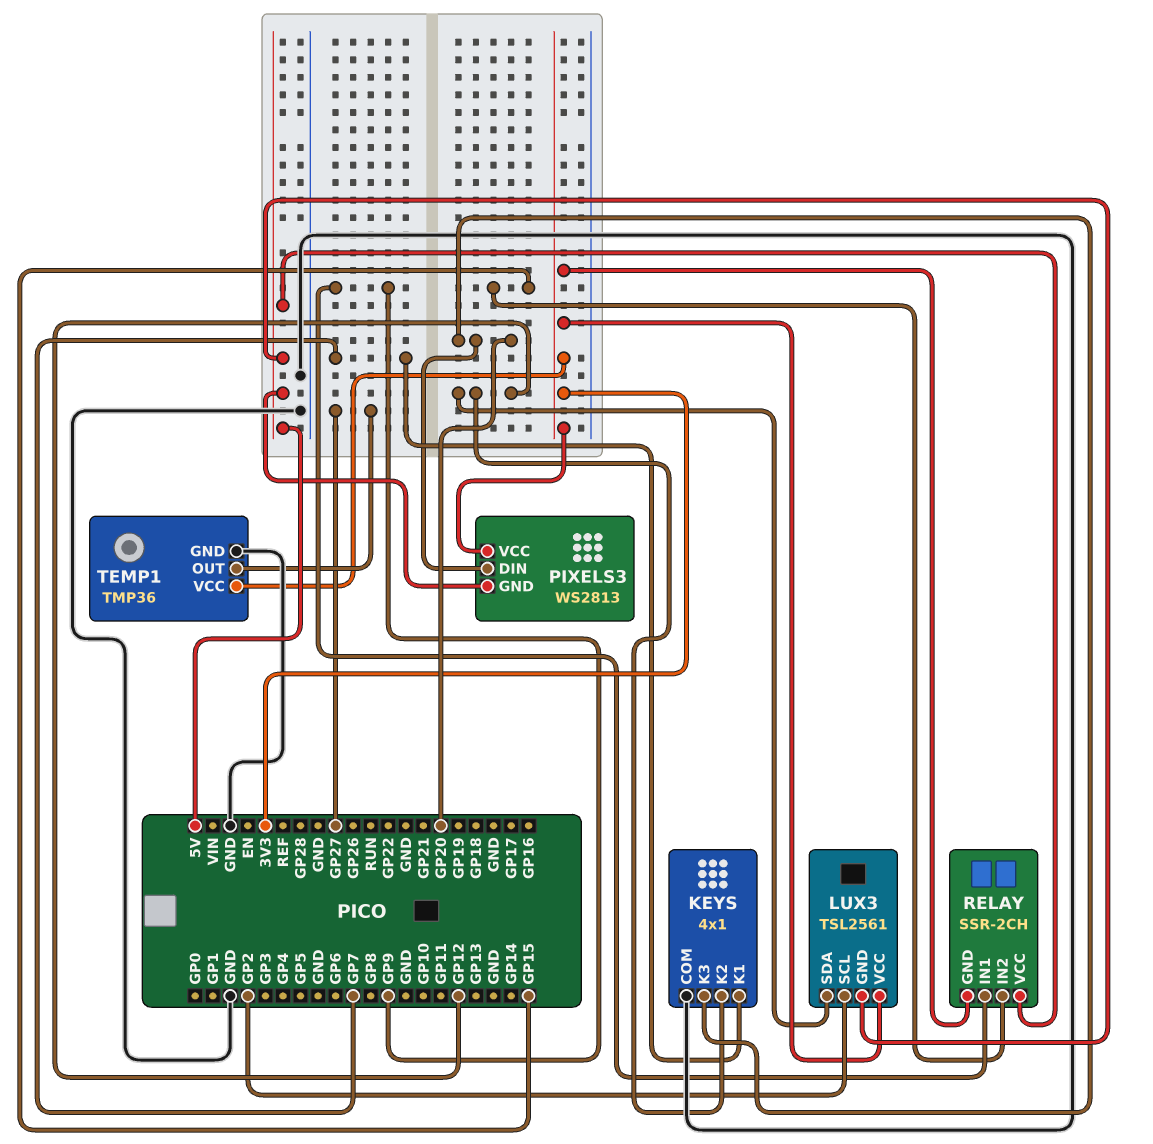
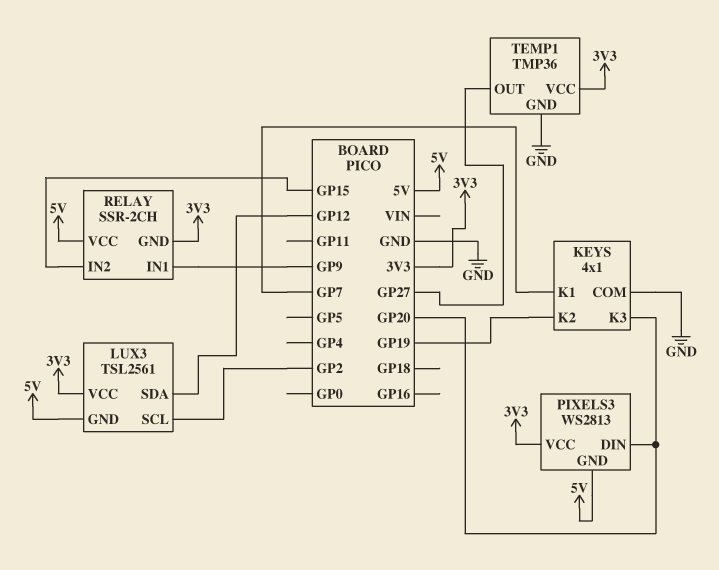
KEYS pin K2: GP12 -> GP19

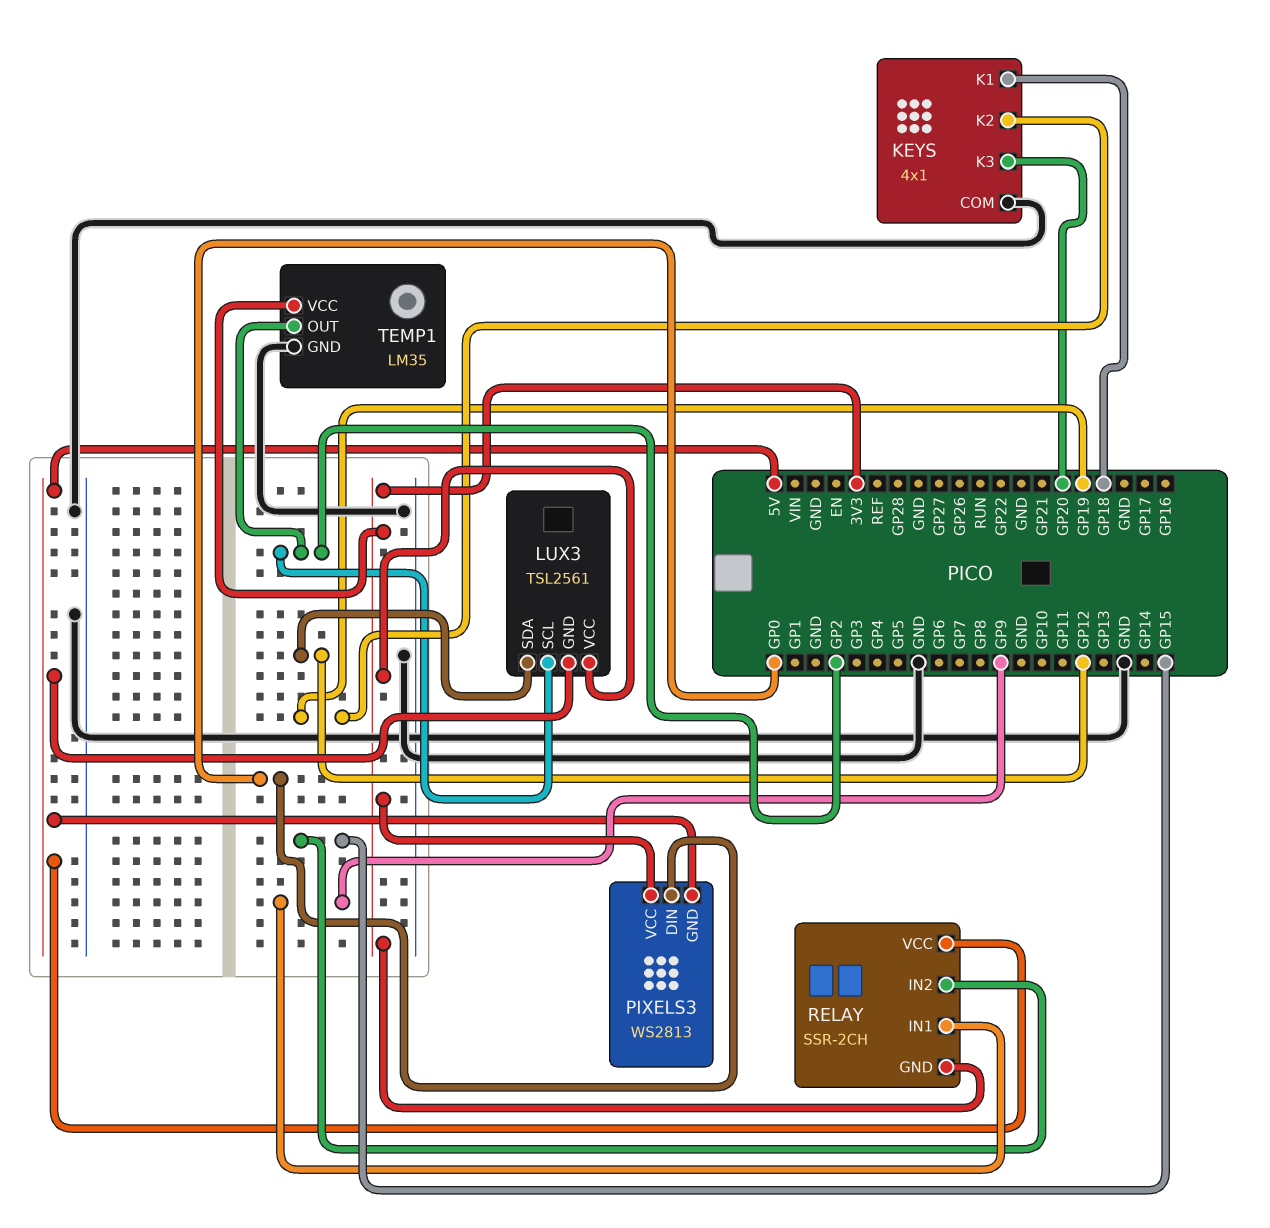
KEYS pin K1: GP7 -> GP18
PIXELS3 pin DIN: GP20 -> GP0
TEMP1: TMP36 -> LM35
TEMP1 pin OUT: GP27 -> GP2

